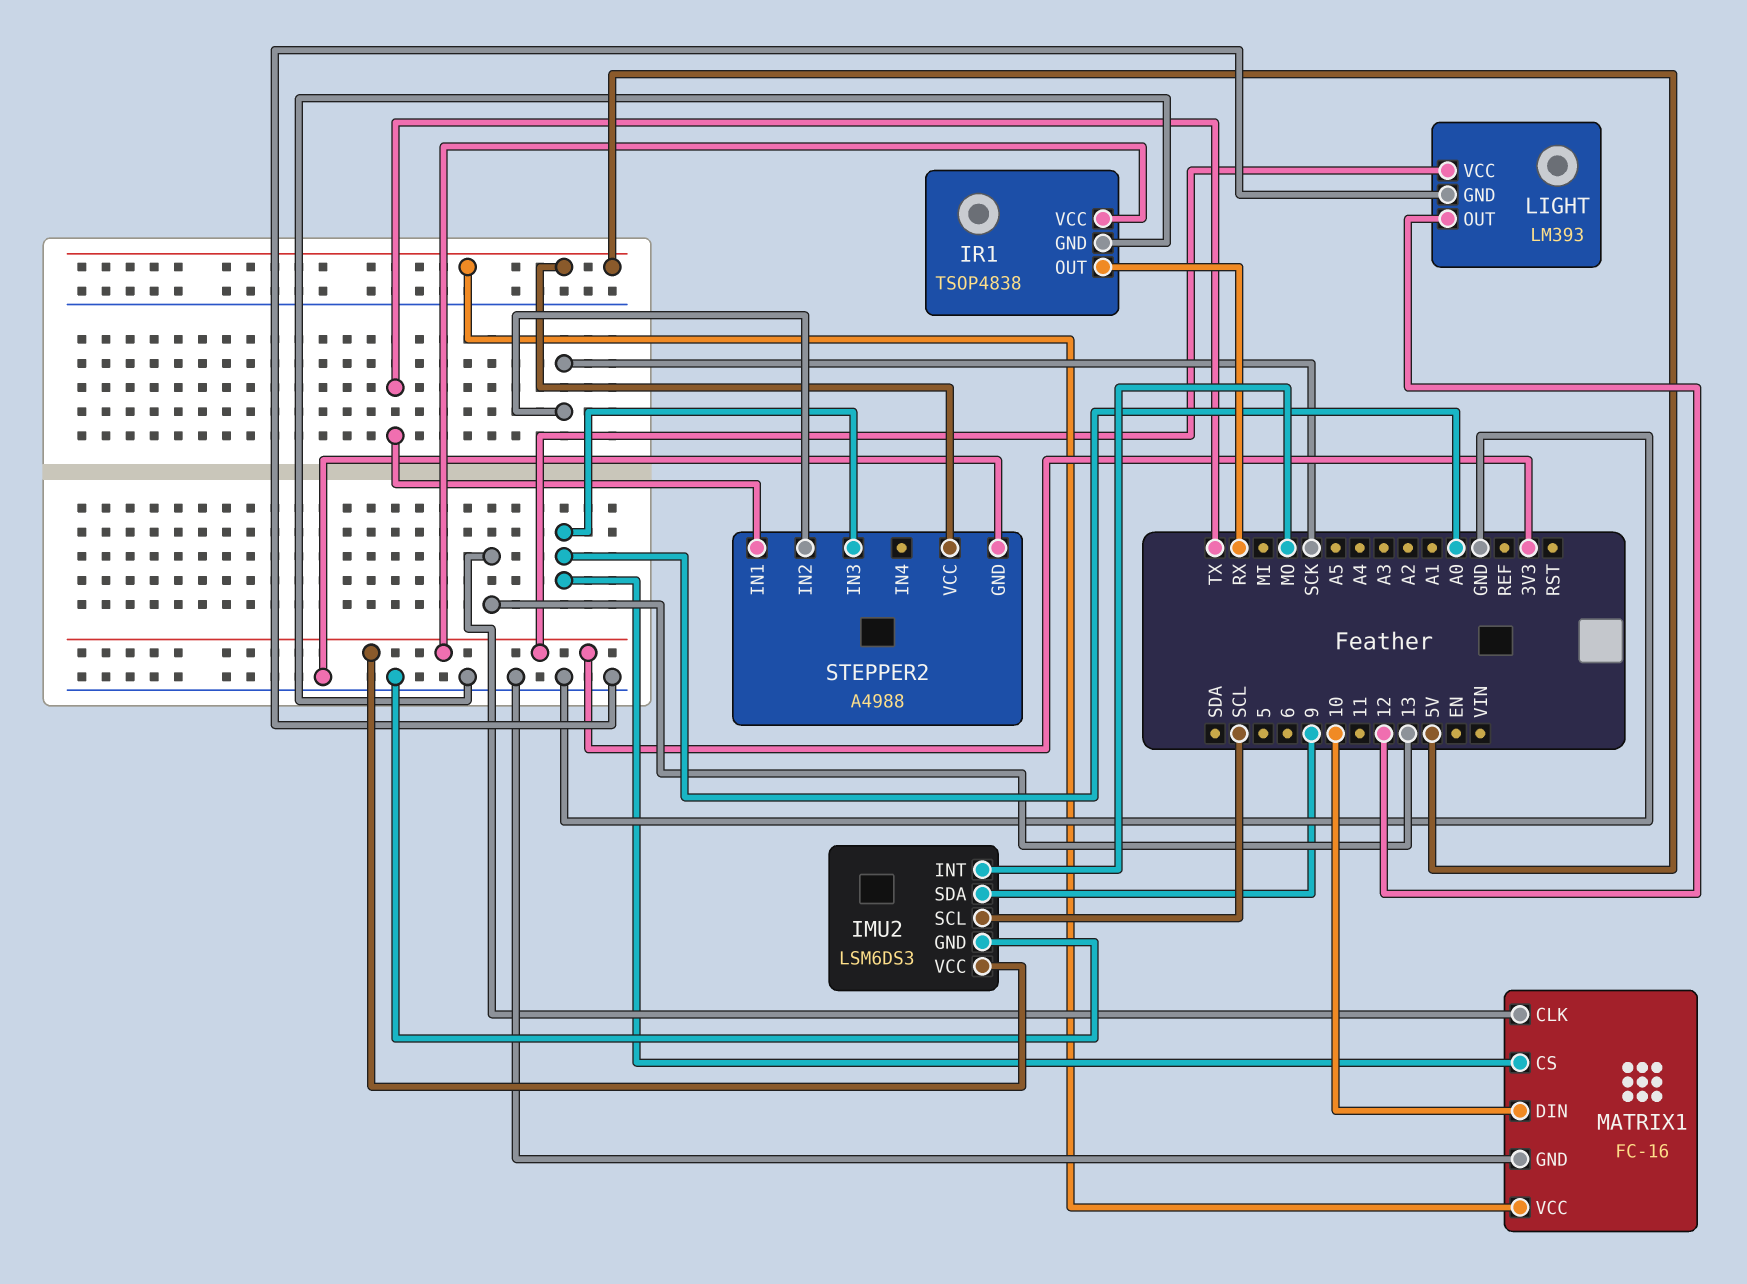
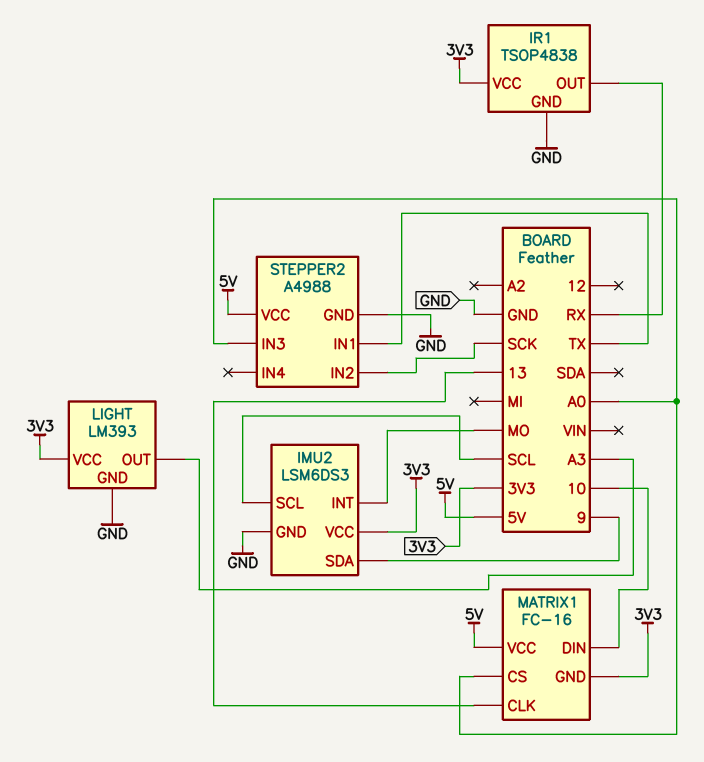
LIGHT pin OUT: 12 -> A3
MATRIX1 pin GND: GND -> 3V3

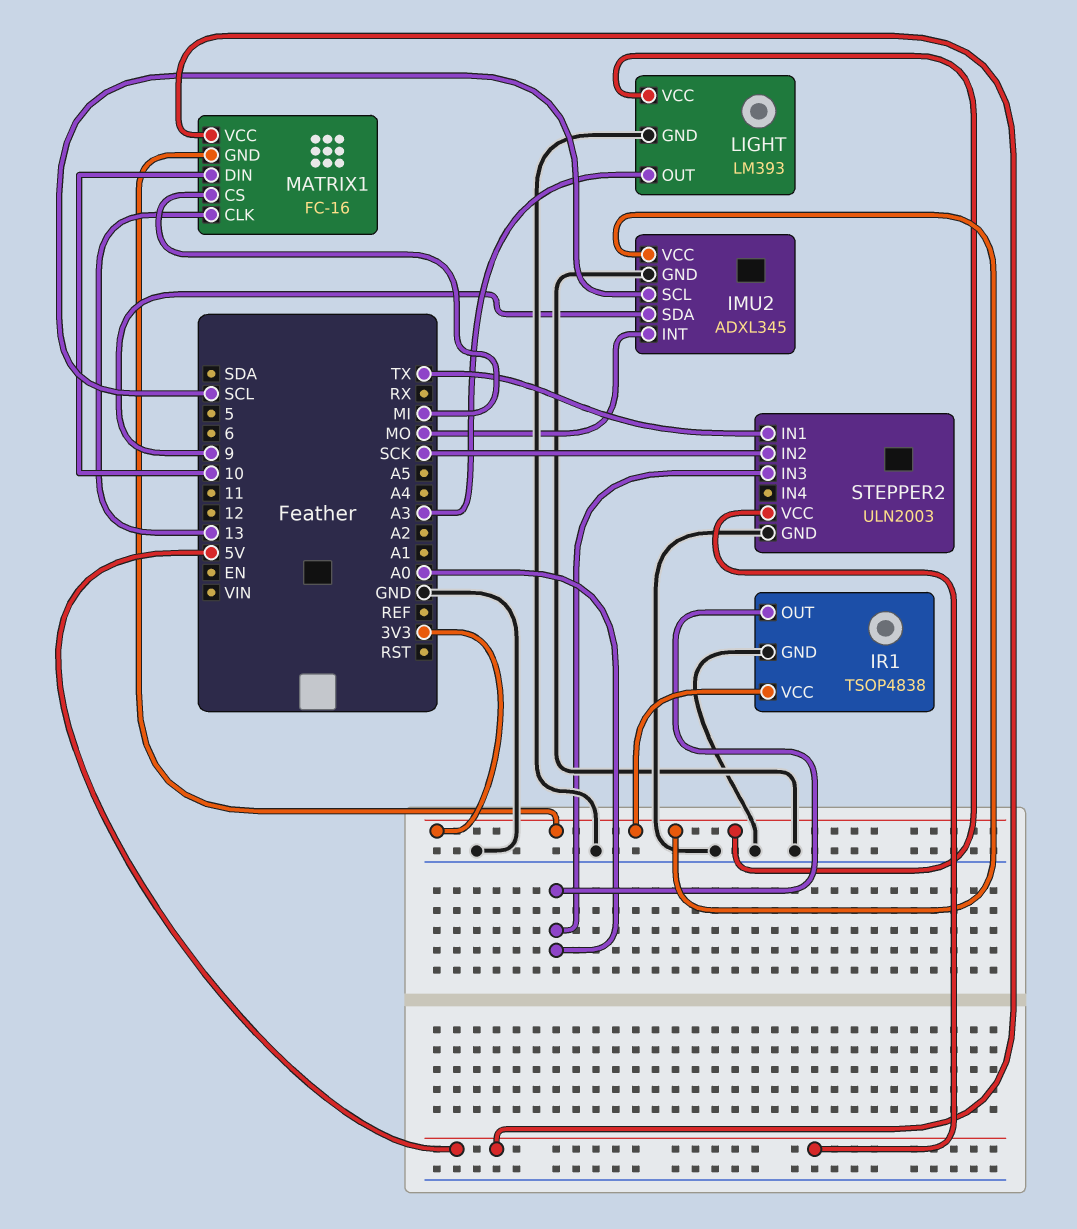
IMU2: LSM6DS3 -> ADXL345
IR1 pin OUT: RX -> A0
MATRIX1 pin CS: A0 -> MI
STEPPER2: A4988 -> ULN2003

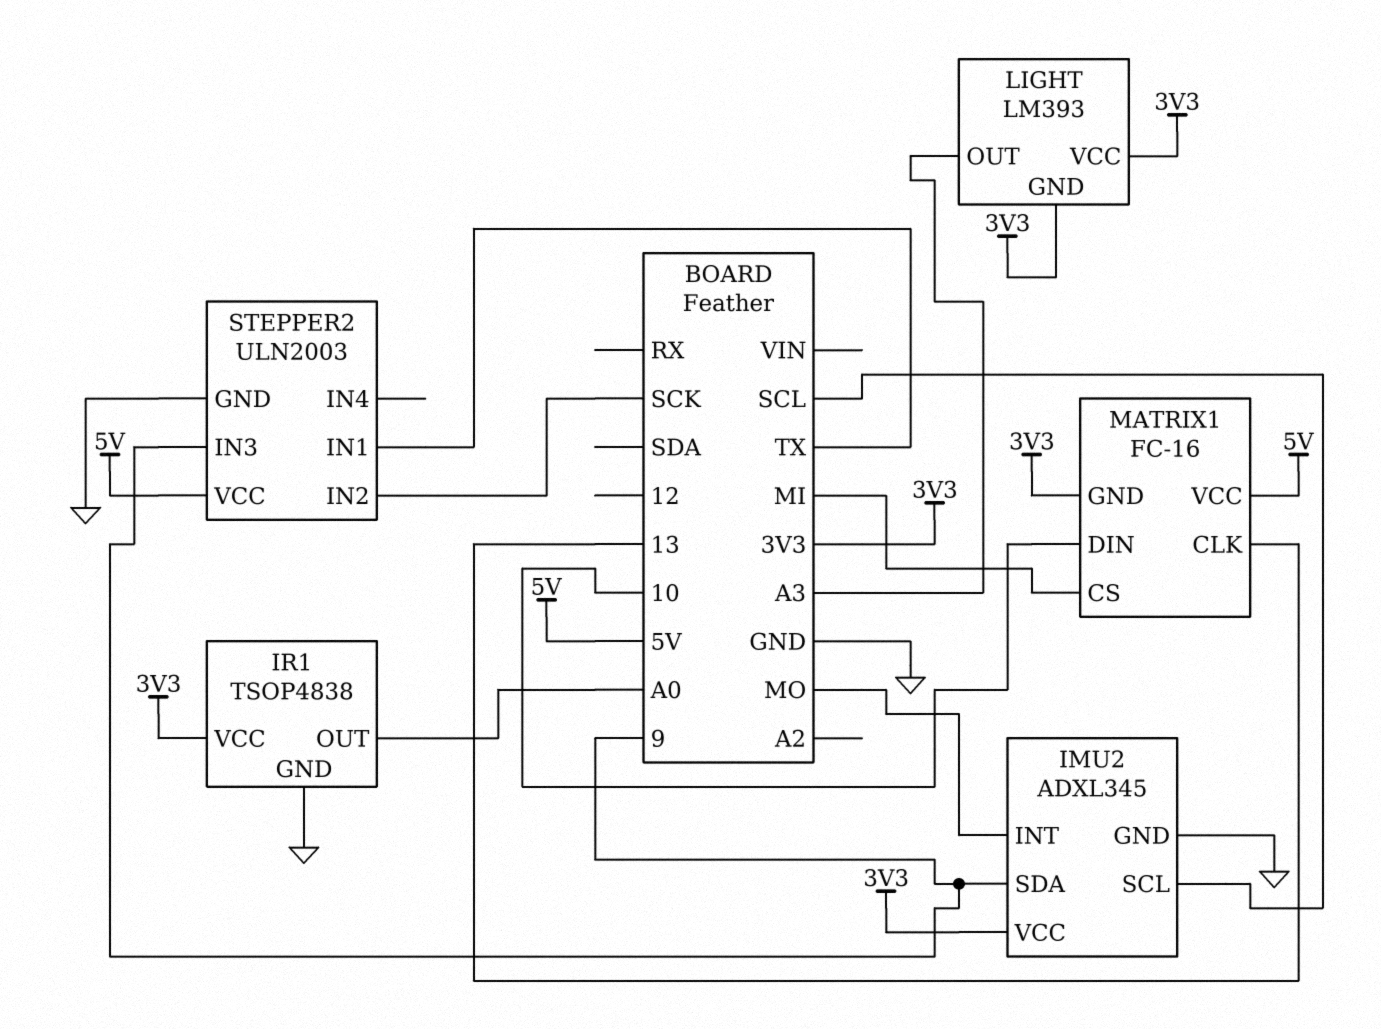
LIGHT pin GND: GND -> 3V3
STEPPER2 pin IN3: A0 -> 9

